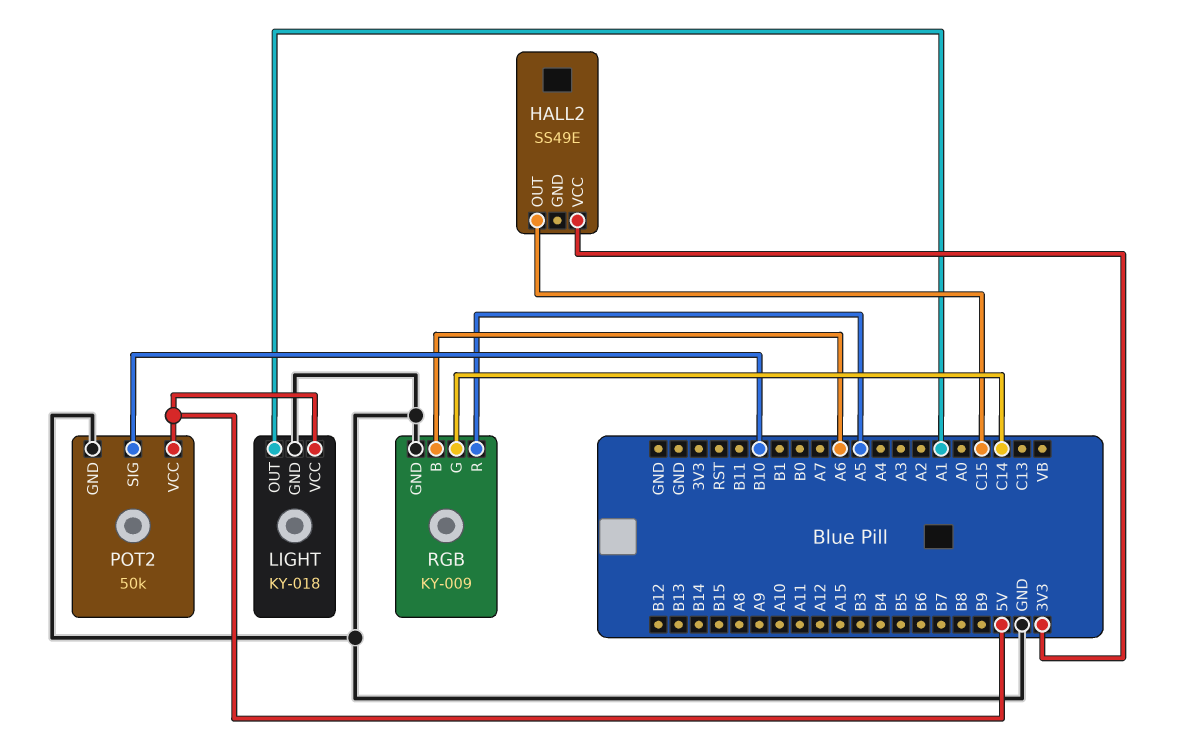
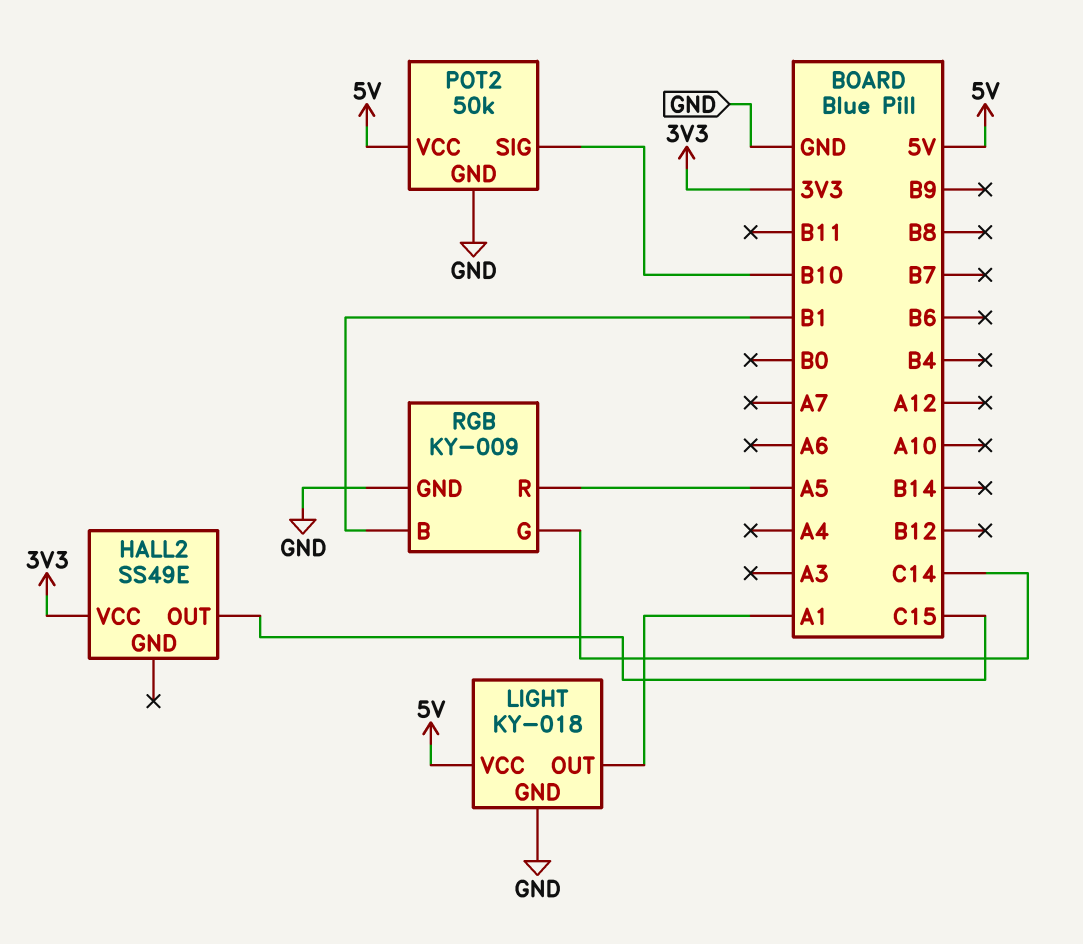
RGB pin B: A6 -> B1

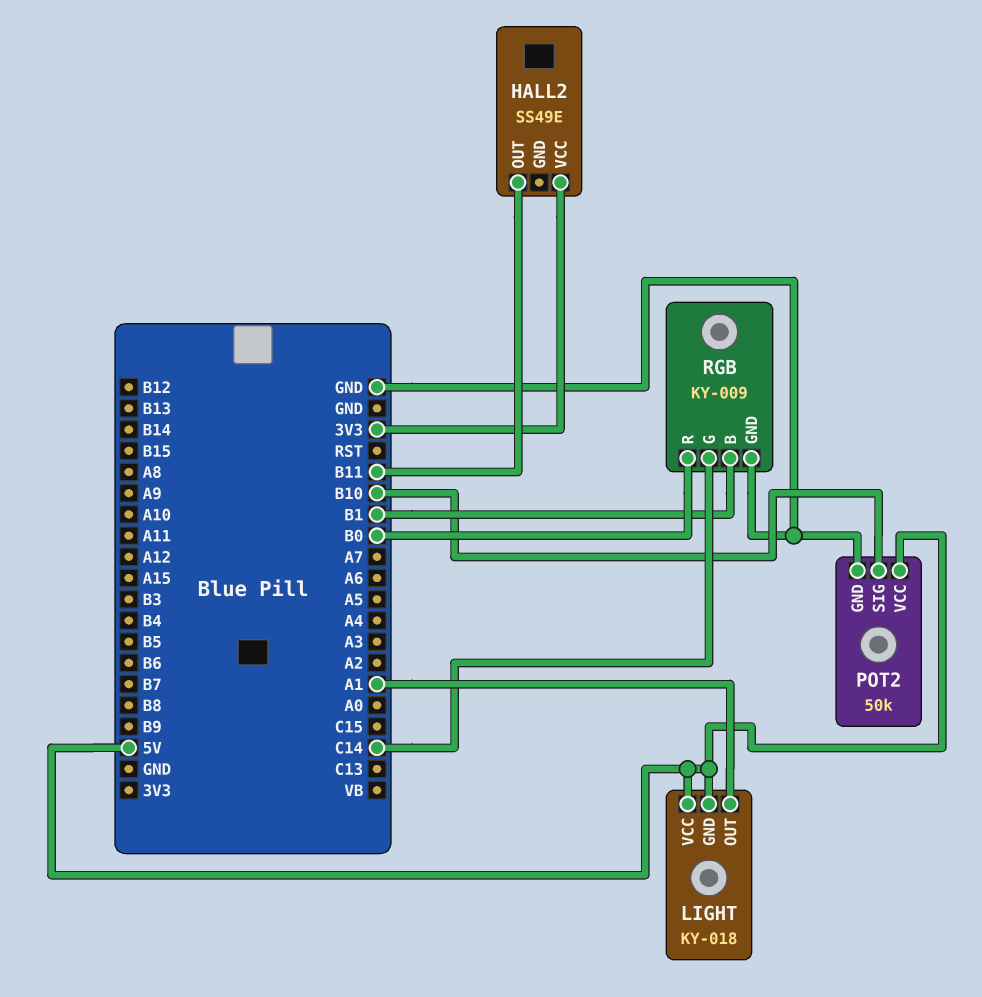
HALL2 pin OUT: C15 -> B11
LIGHT pin GND: GND -> 5V
RGB pin R: A5 -> B0

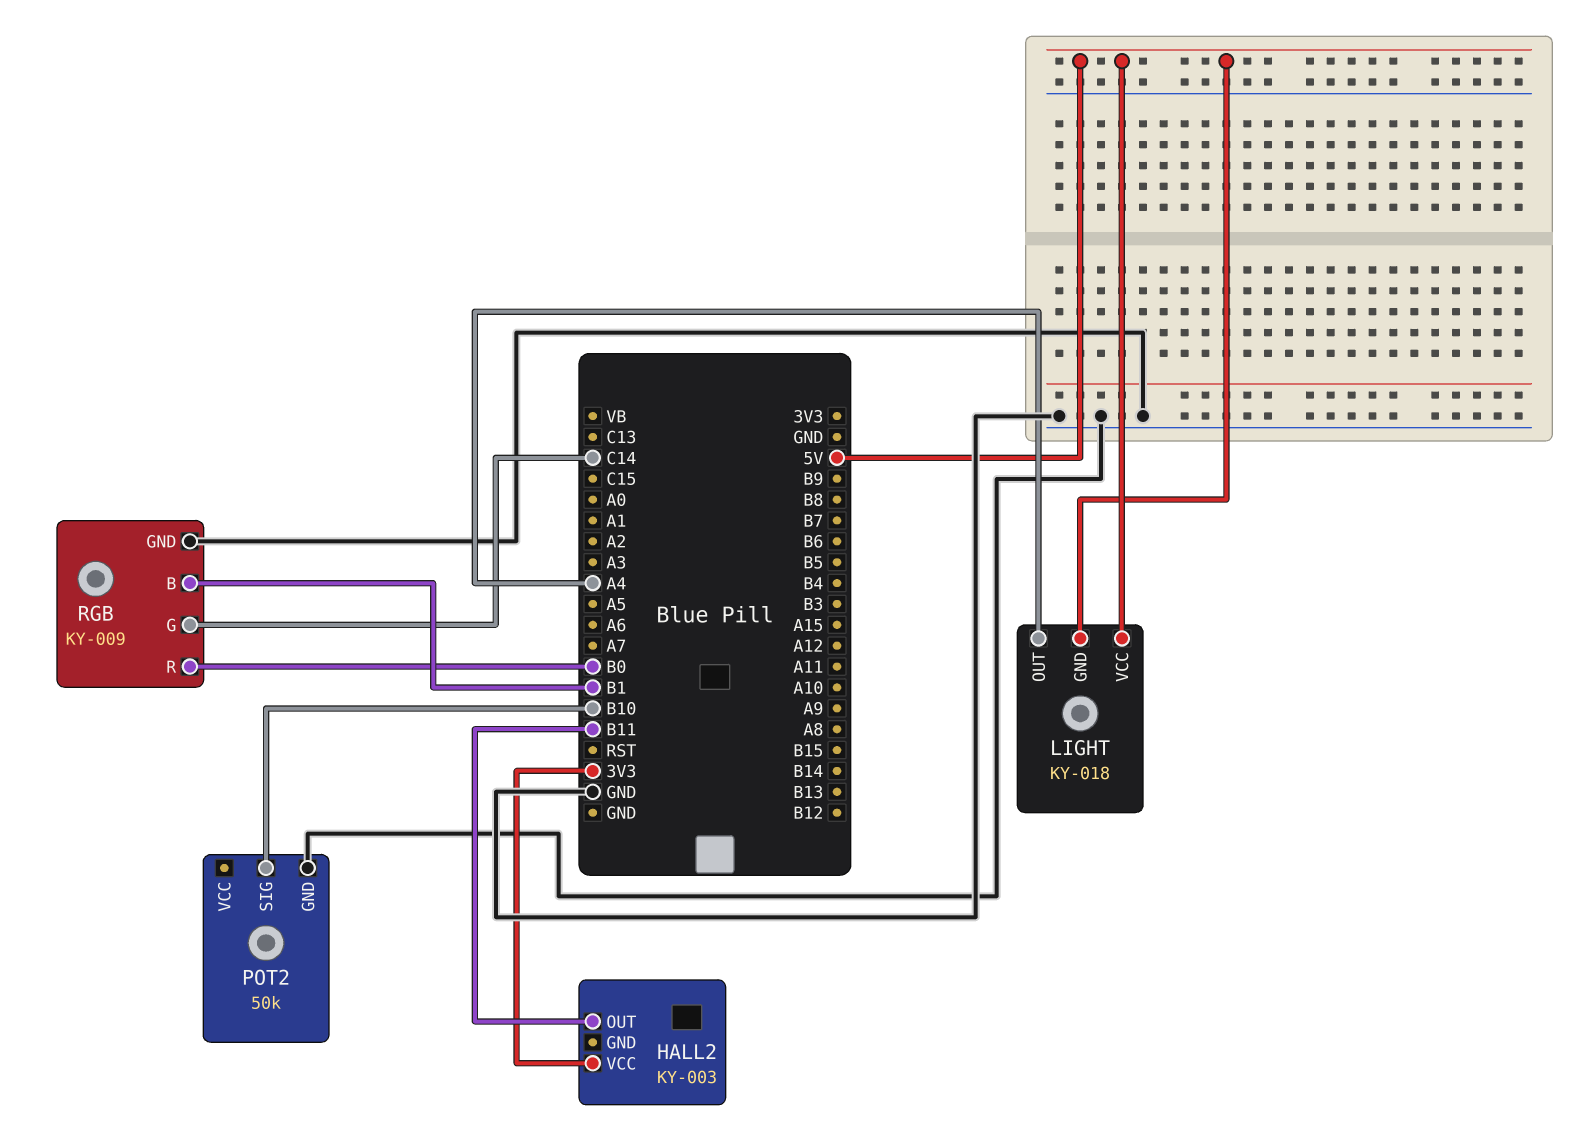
HALL2: SS49E -> KY-003
LIGHT pin OUT: A1 -> A4
POT2 pin VCC: 5V -> none

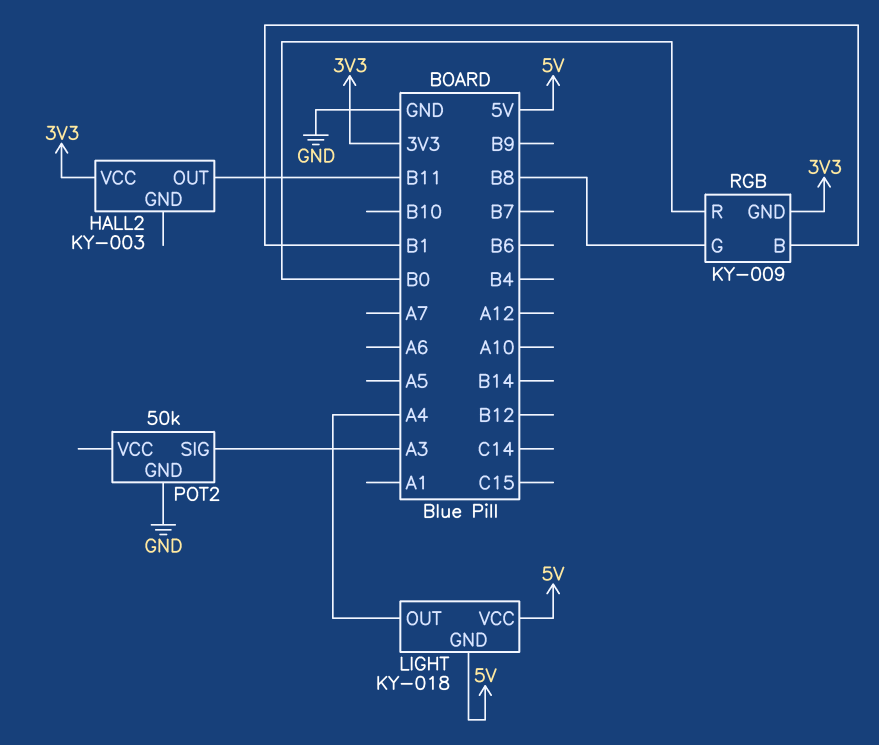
POT2 pin SIG: B10 -> A3
RGB pin G: C14 -> B8
RGB pin GND: GND -> 3V3

